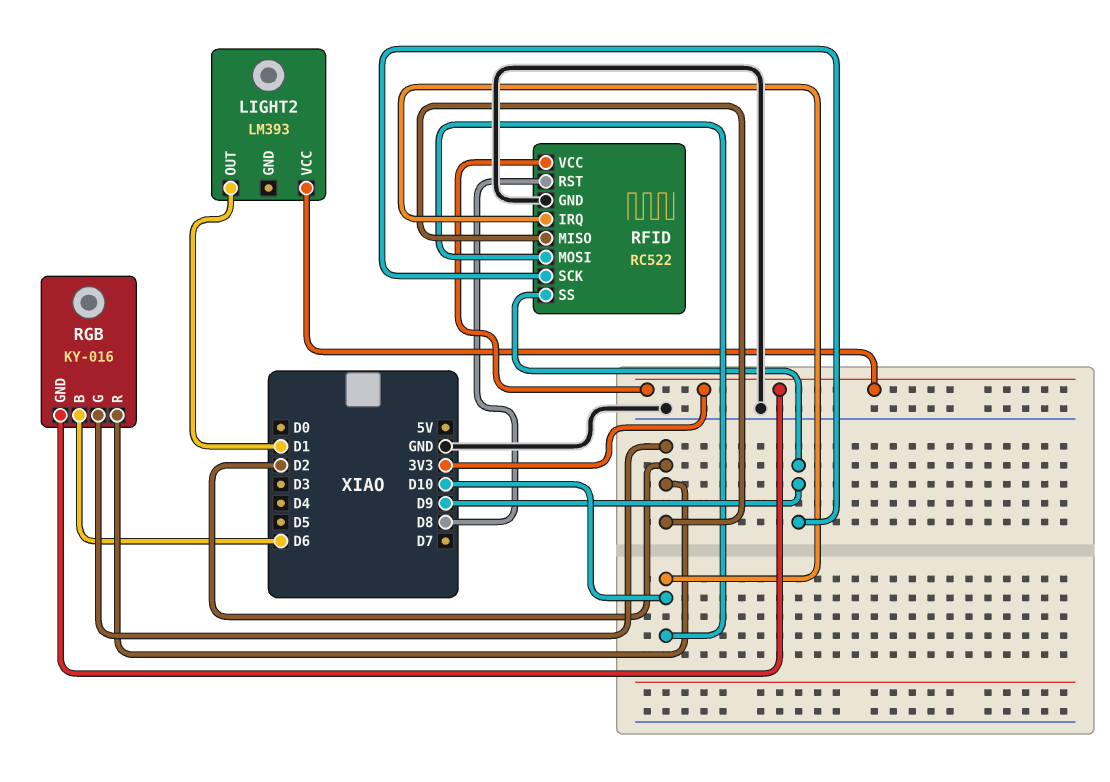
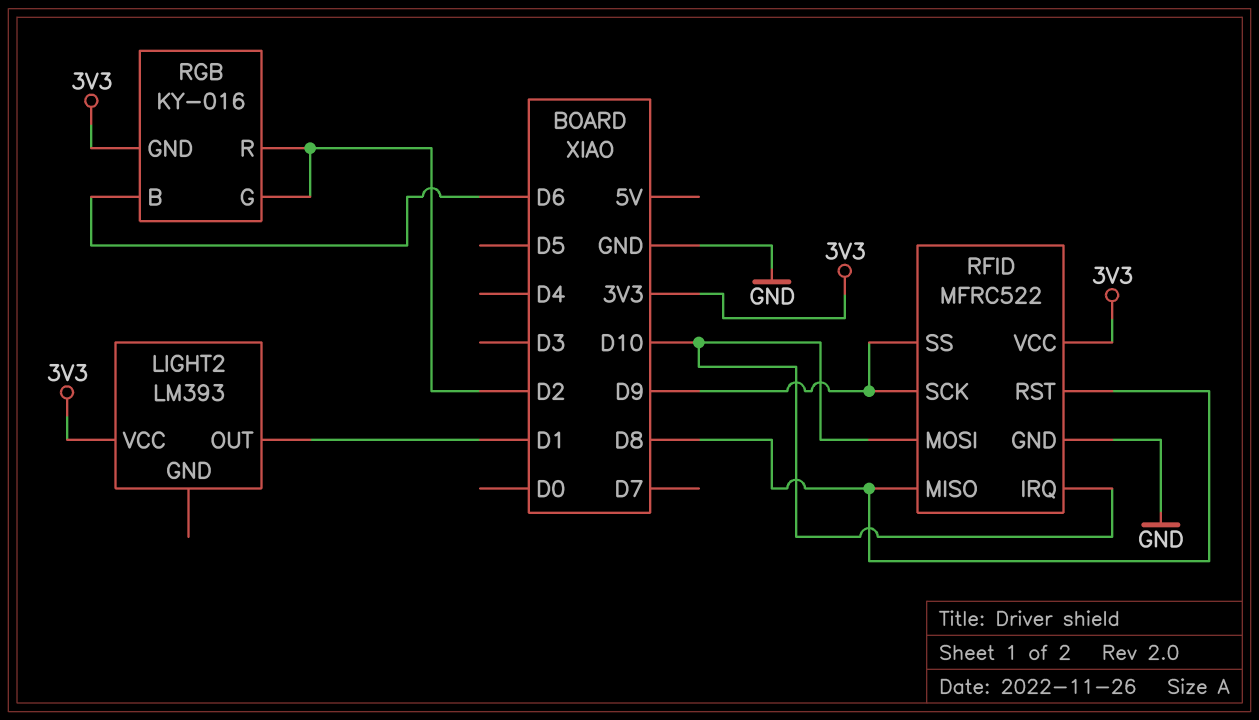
RFID: RC522 -> MFRC522
RFID pin MISO: D2 -> D8

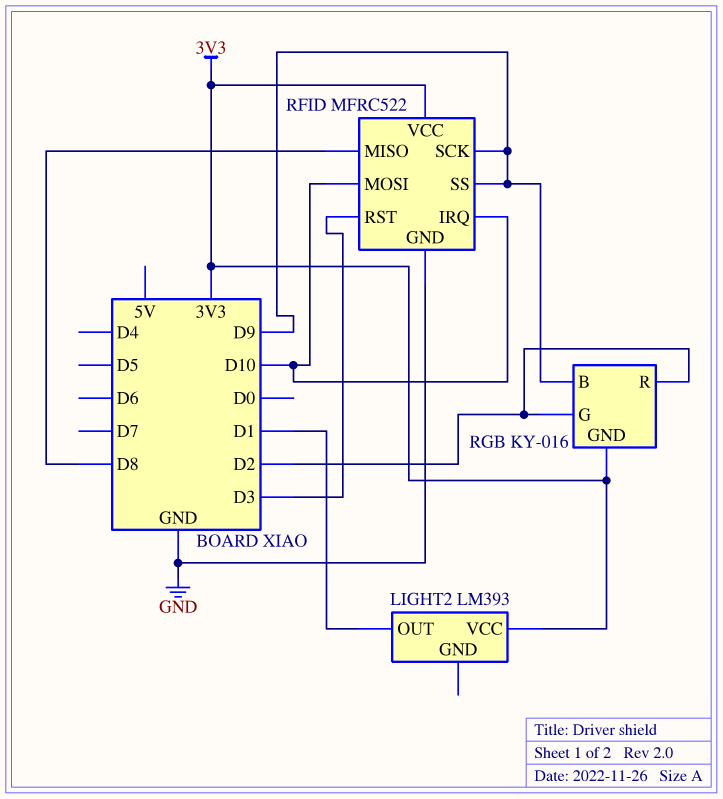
RFID pin RST: D8 -> D3
RGB pin B: D6 -> D9

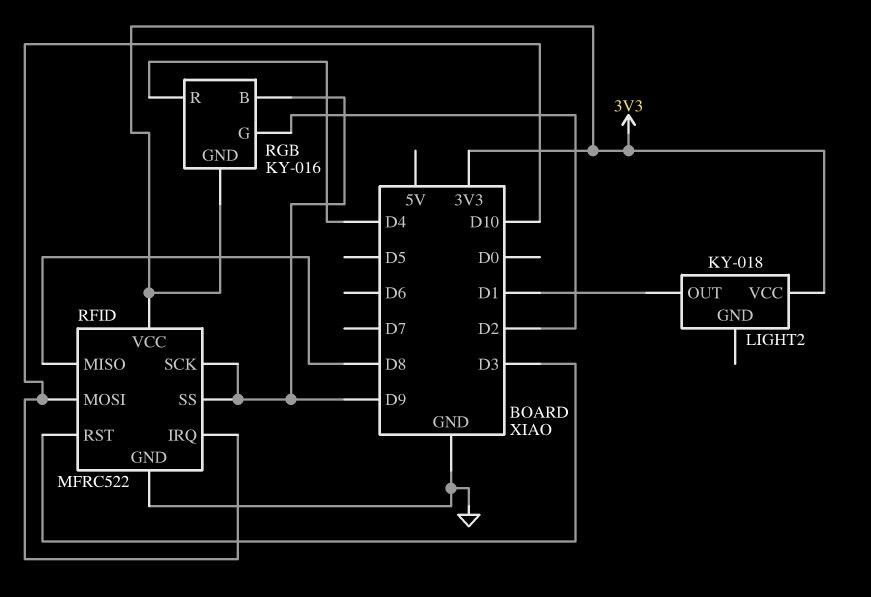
LIGHT2: LM393 -> KY-018
RGB pin R: D2 -> D4

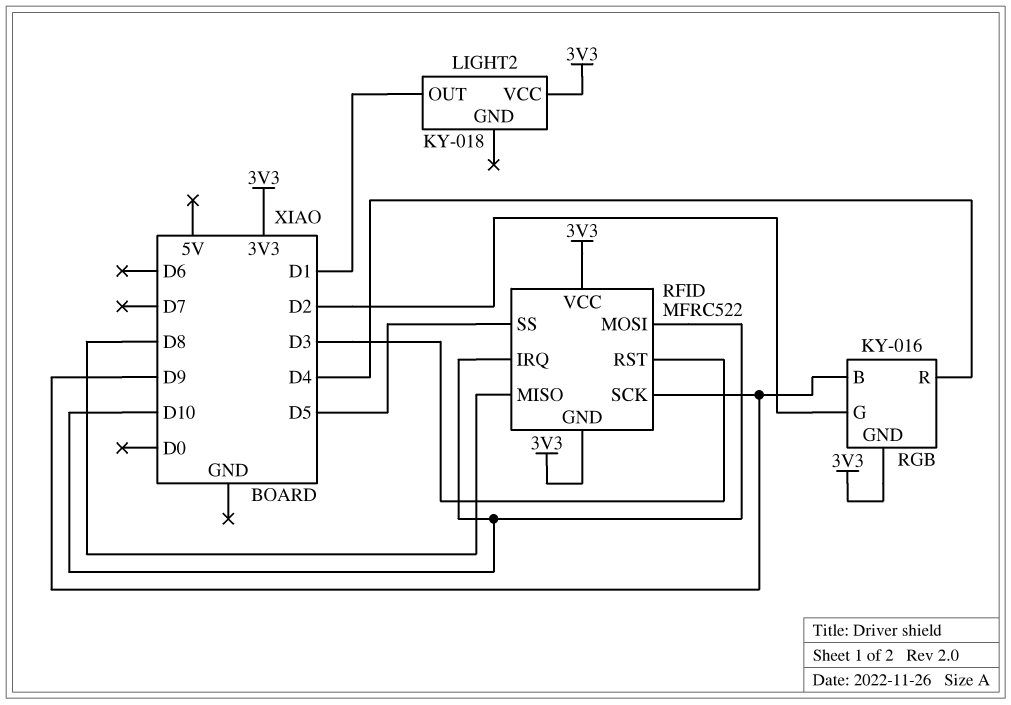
RFID pin GND: GND -> 3V3
RFID pin SS: D9 -> D5

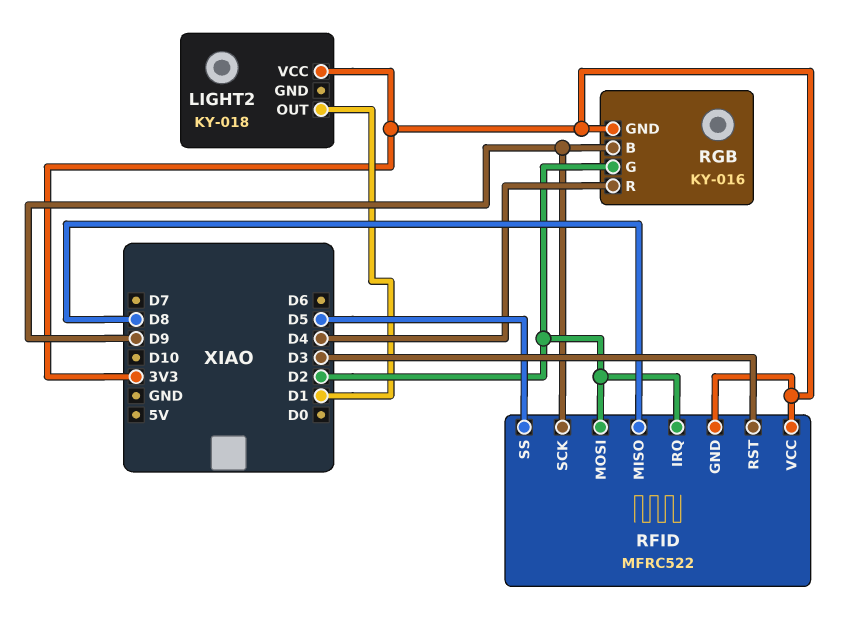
RFID pin IRQ: D10 -> D2
RFID pin MOSI: D10 -> D2

